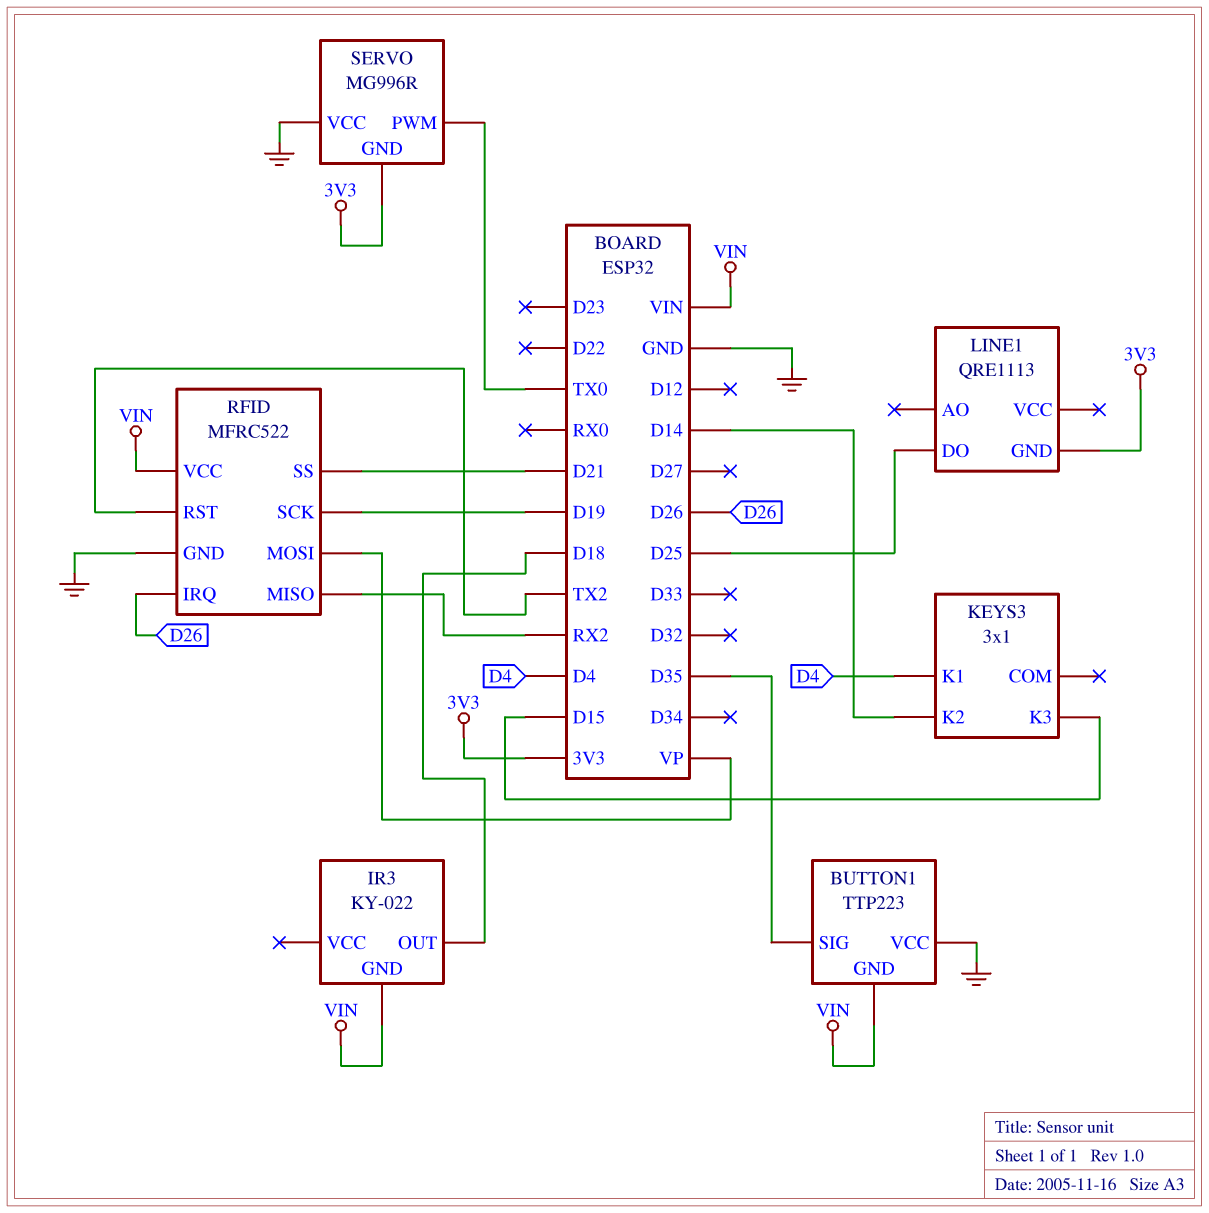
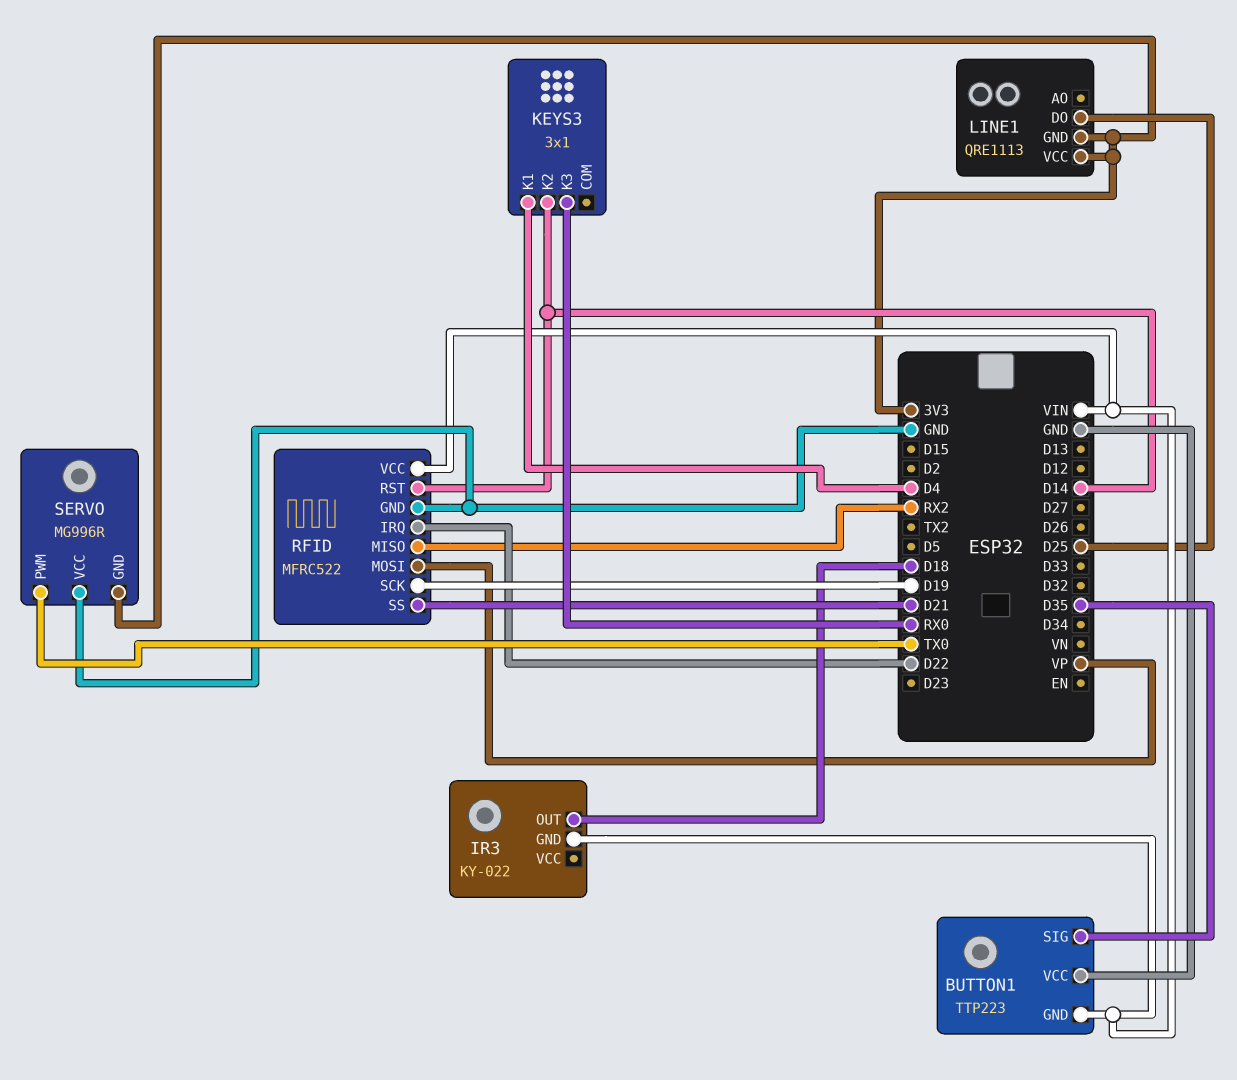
KEYS3 pin K3: D15 -> RX0
LINE1 pin VCC: none -> 3V3
RFID pin IRQ: D26 -> D22
RFID pin RST: TX2 -> D14

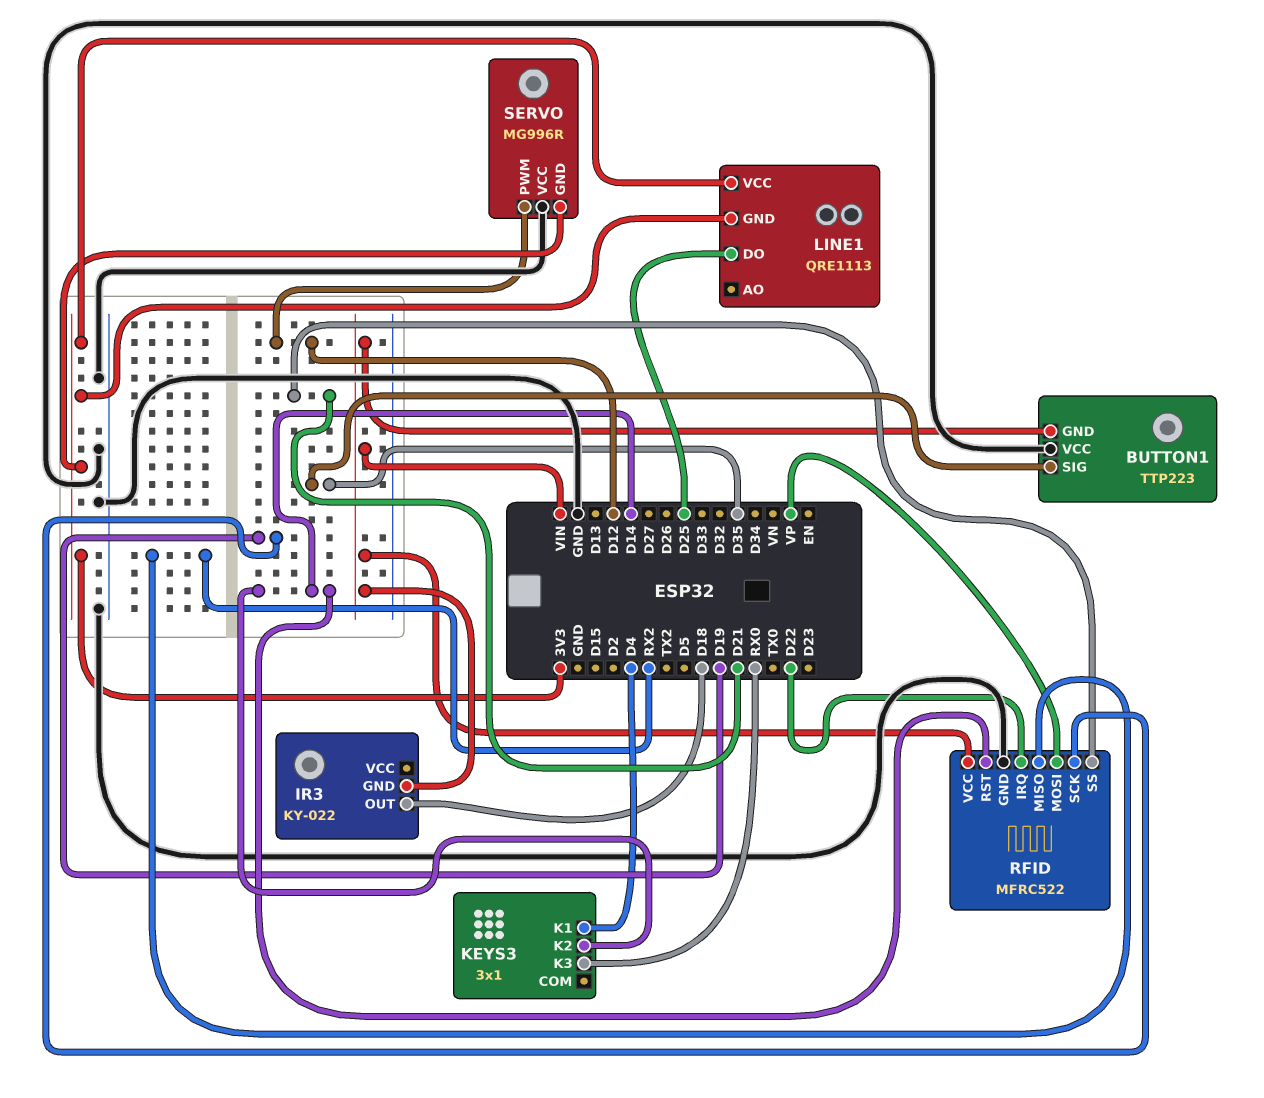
SERVO pin PWM: TX0 -> D12

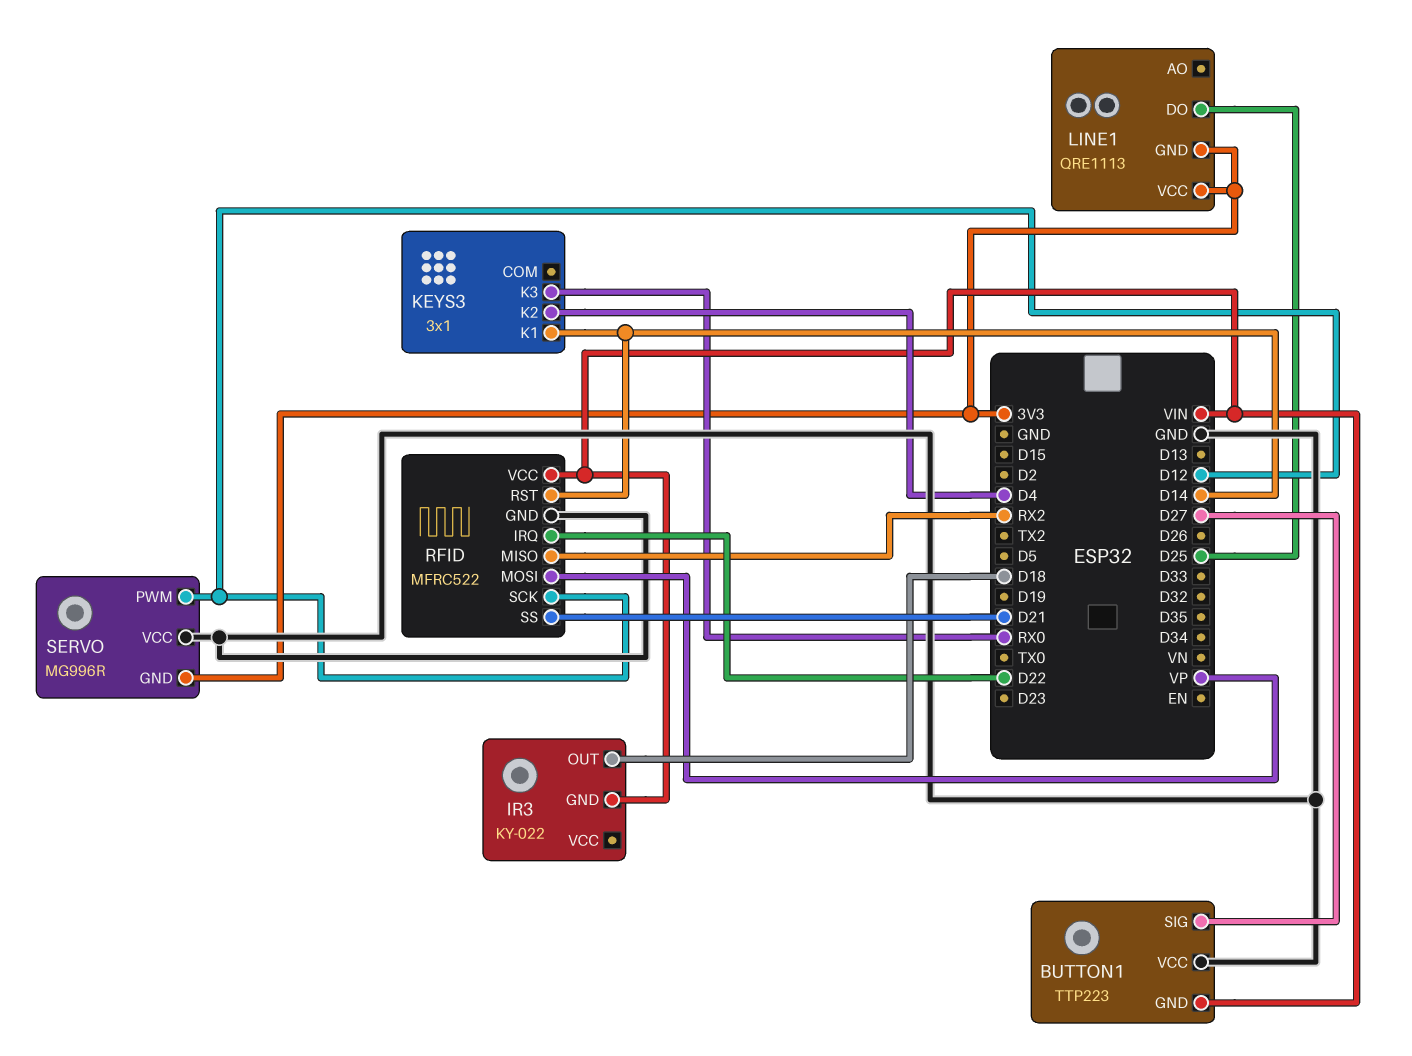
BUTTON1 pin SIG: D35 -> D27
KEYS3 pin K1: D4 -> D14
KEYS3 pin K2: D14 -> D4
RFID pin SCK: D19 -> D12

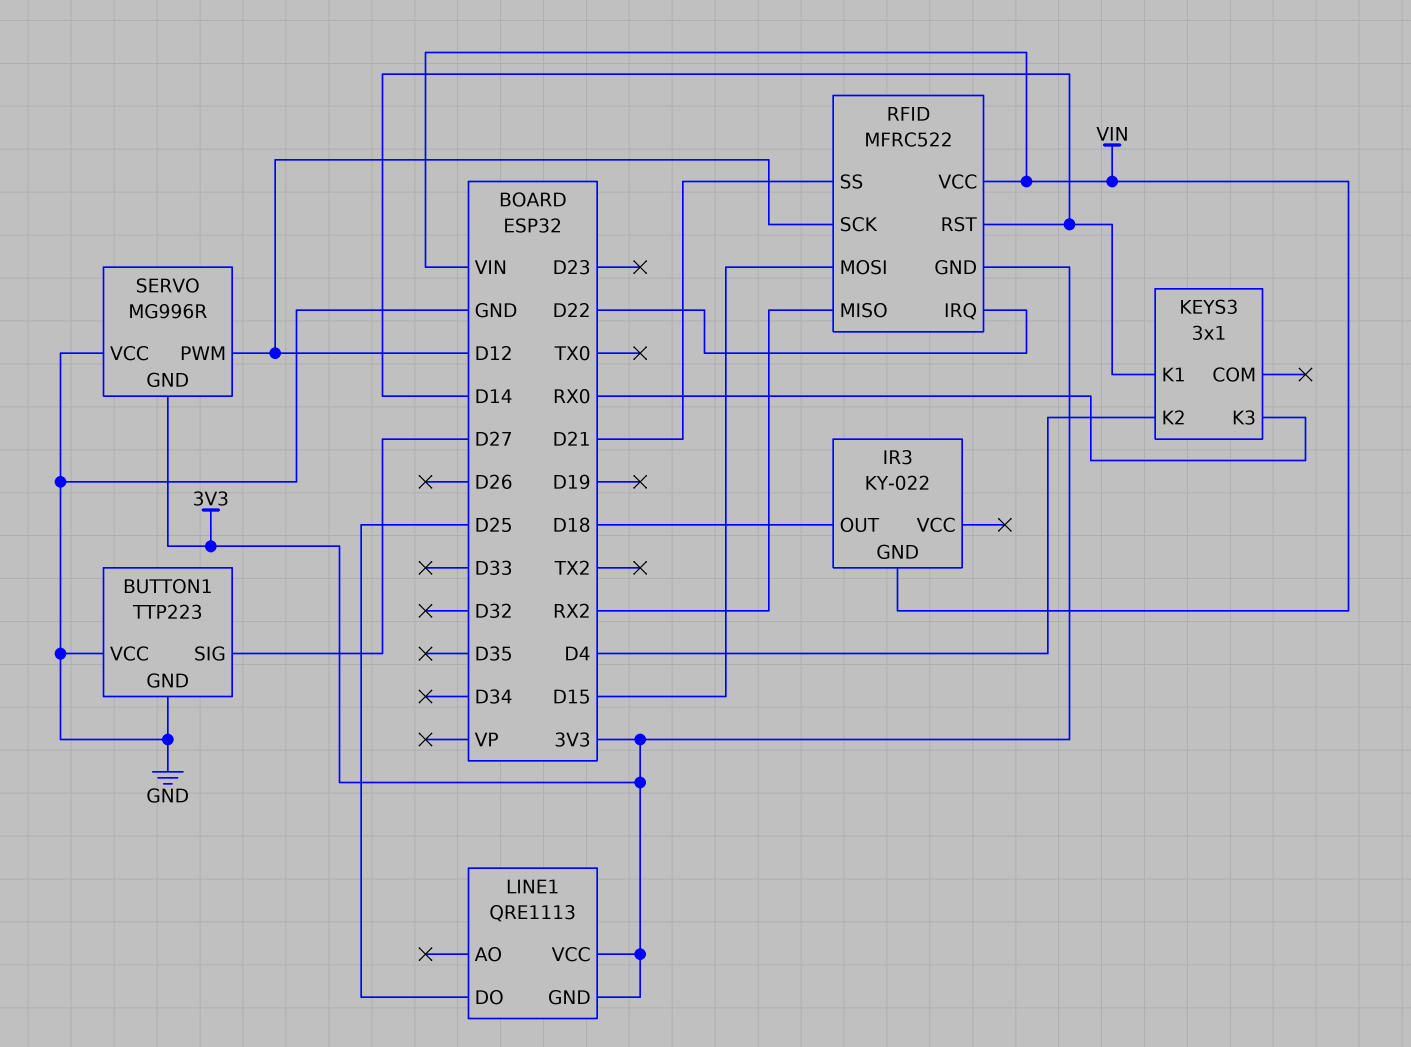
BUTTON1 pin GND: VIN -> GND
RFID pin GND: GND -> 3V3
RFID pin MOSI: VP -> D15

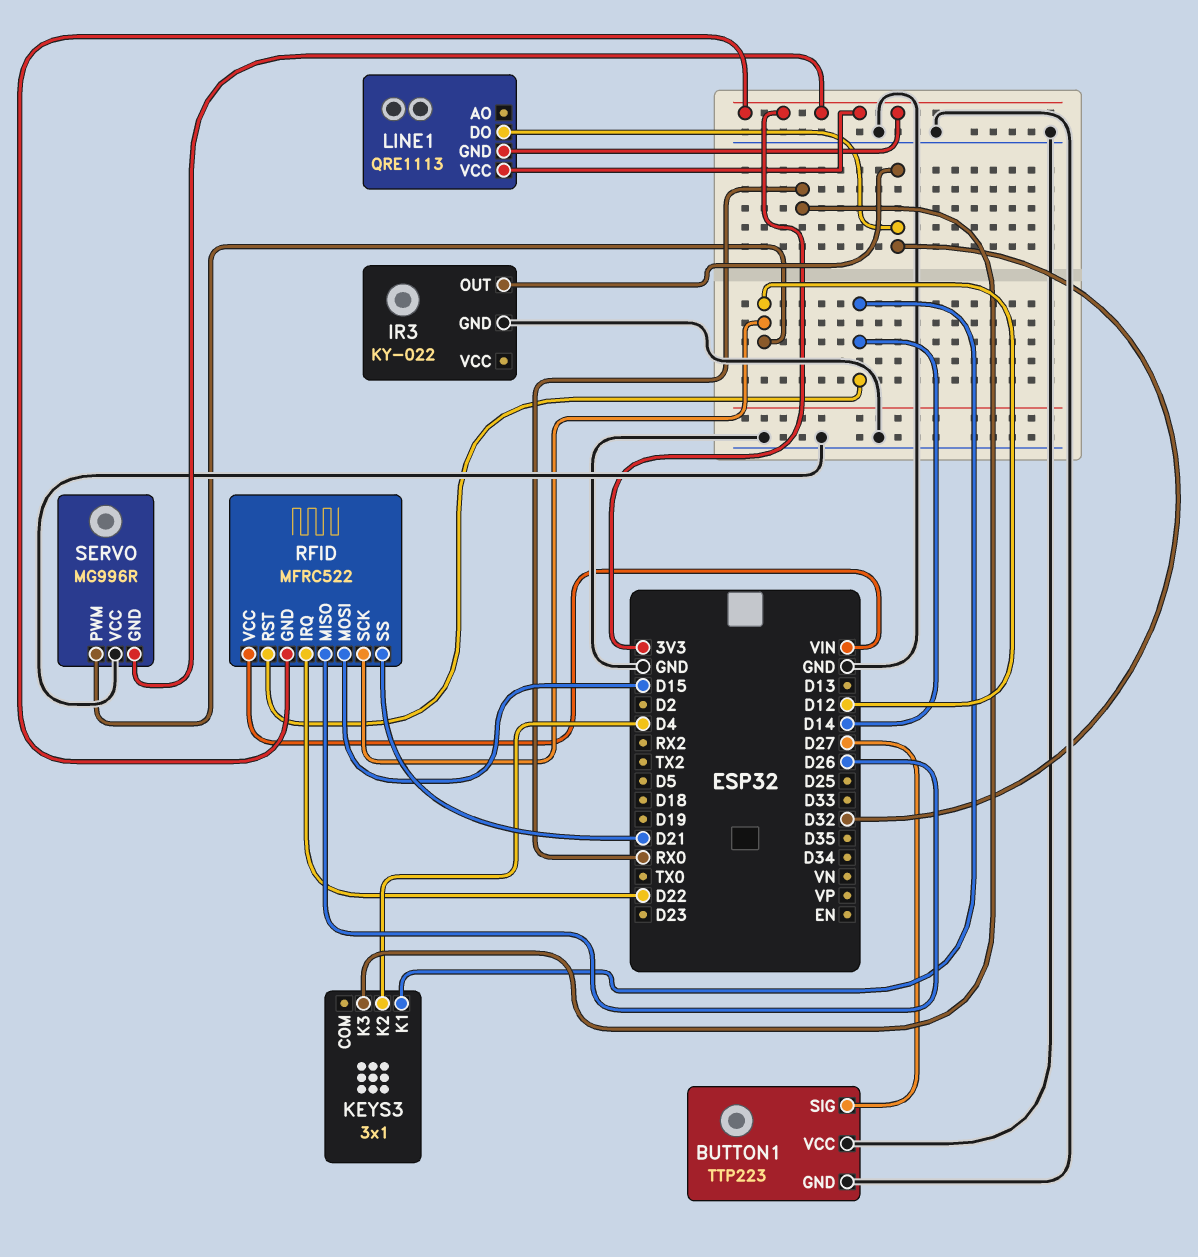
IR3 pin GND: VIN -> GND
IR3 pin OUT: D18 -> D32
LINE1 pin DO: D25 -> D32
RFID pin MISO: RX2 -> D26

